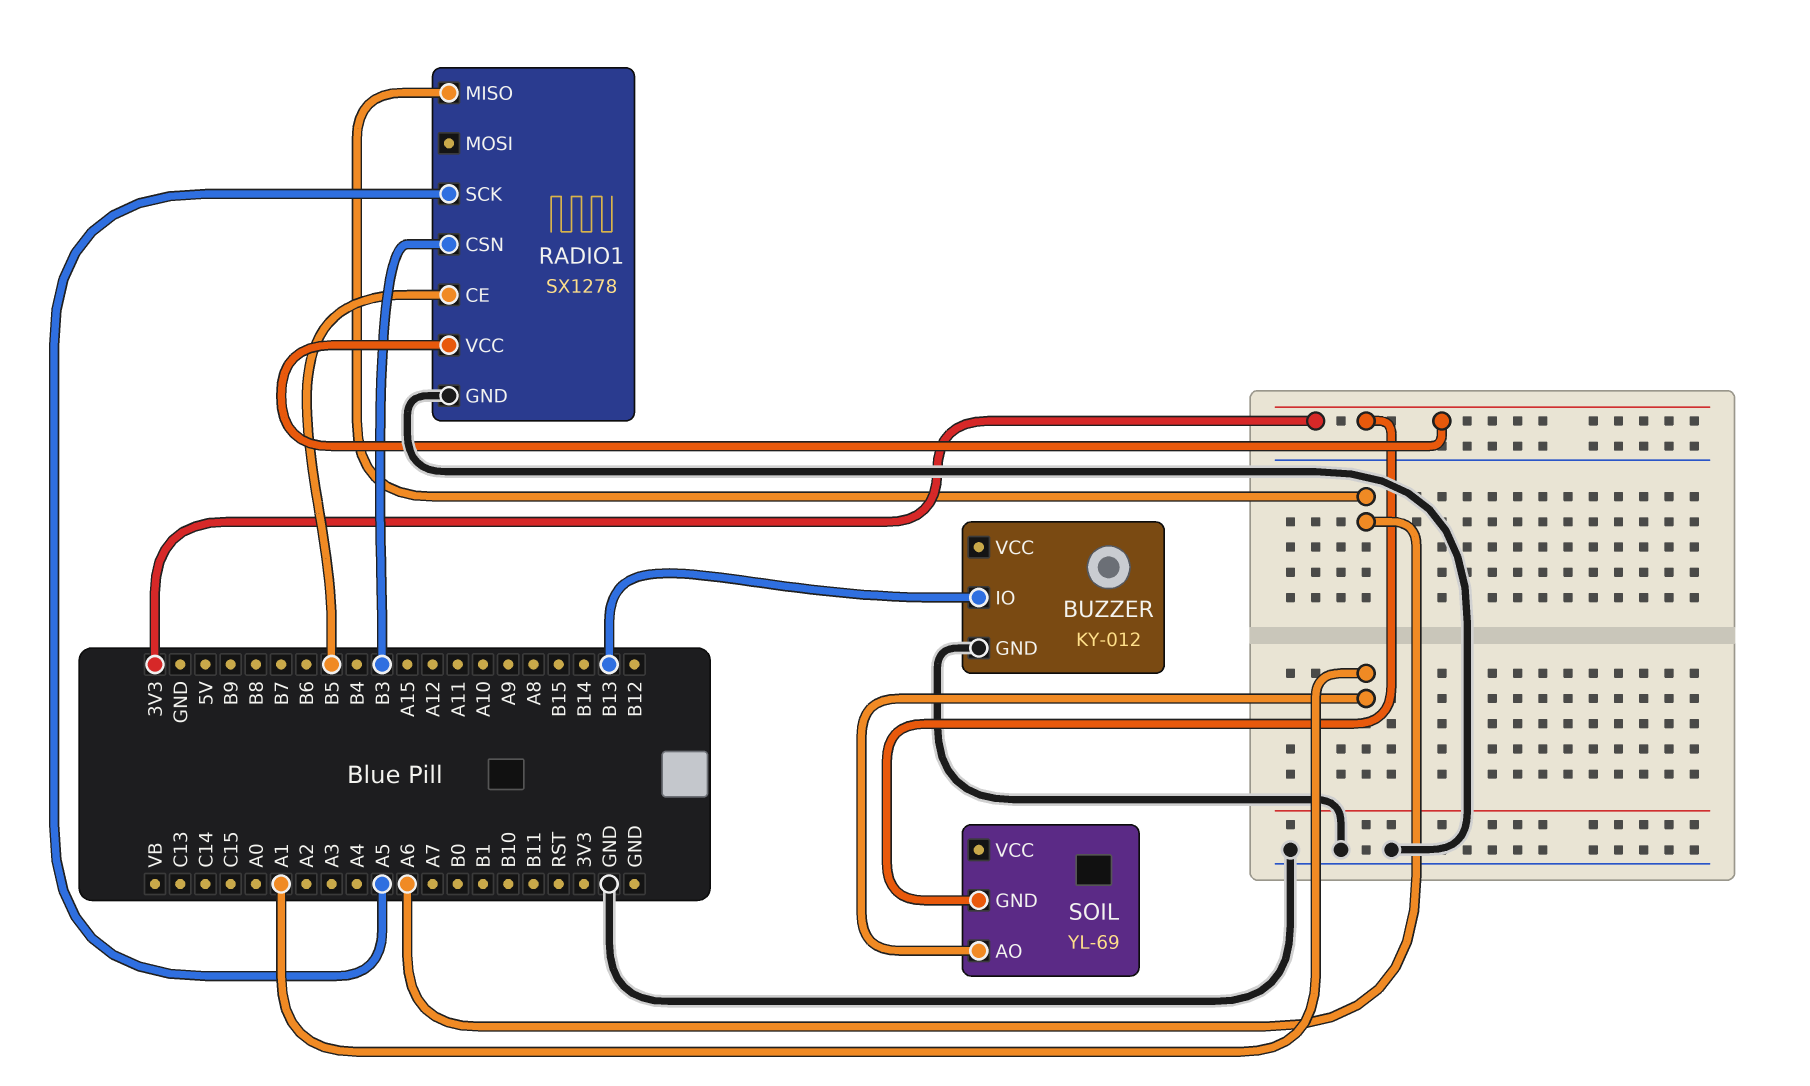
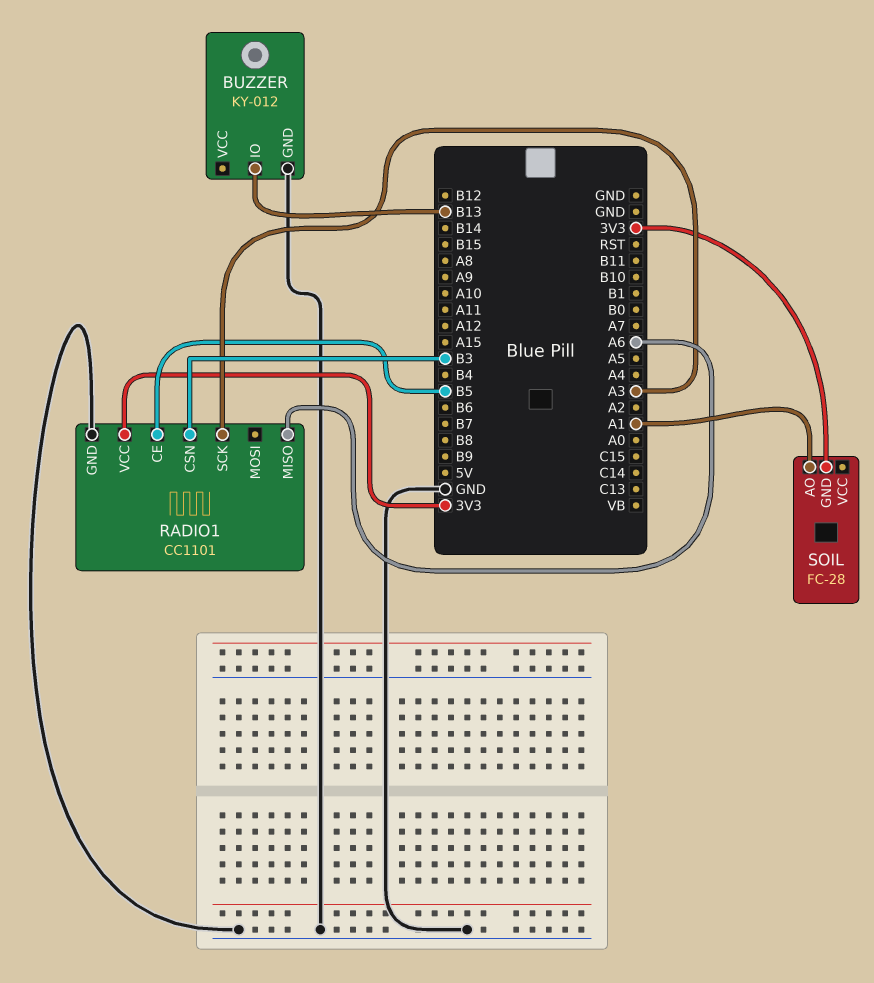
RADIO1: SX1278 -> CC1101
RADIO1 pin SCK: A5 -> A3
SOIL: YL-69 -> FC-28

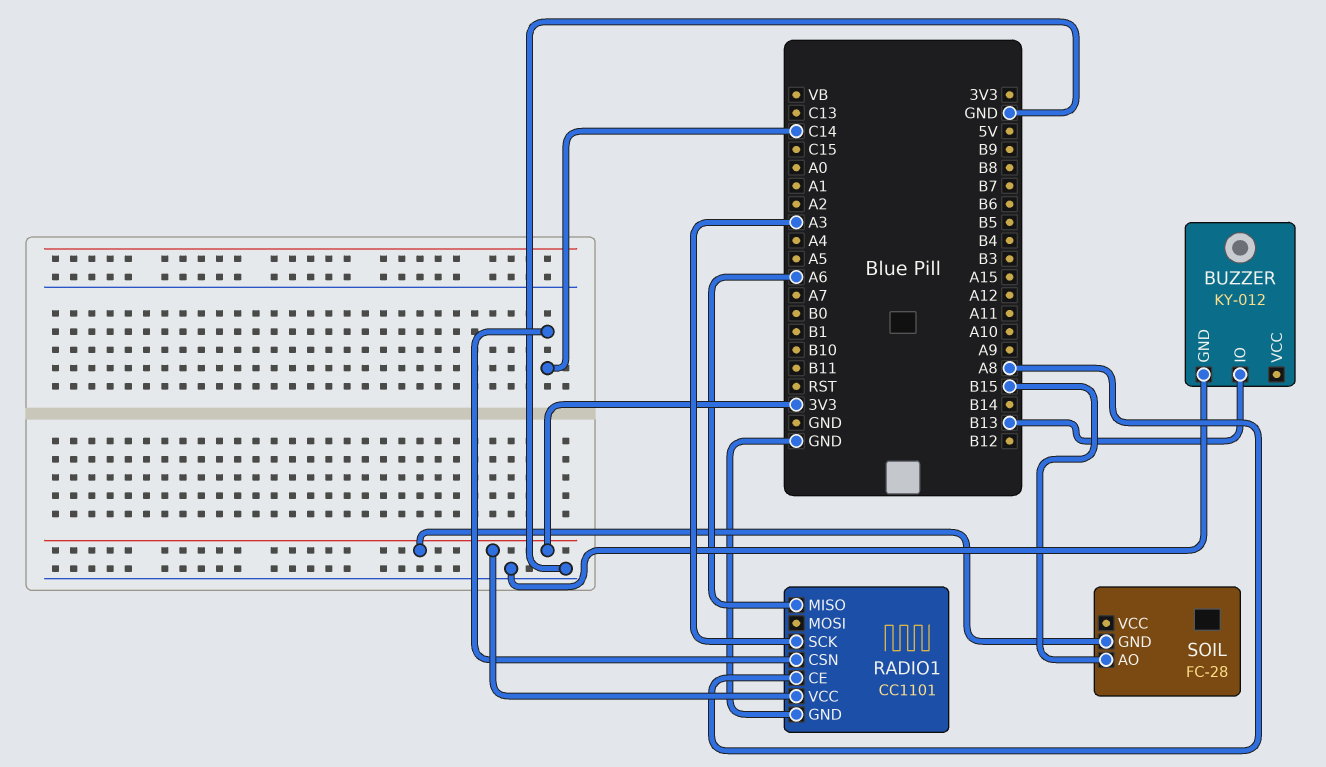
RADIO1 pin CE: B5 -> A8
RADIO1 pin CSN: B3 -> C14
SOIL pin AO: A1 -> B15

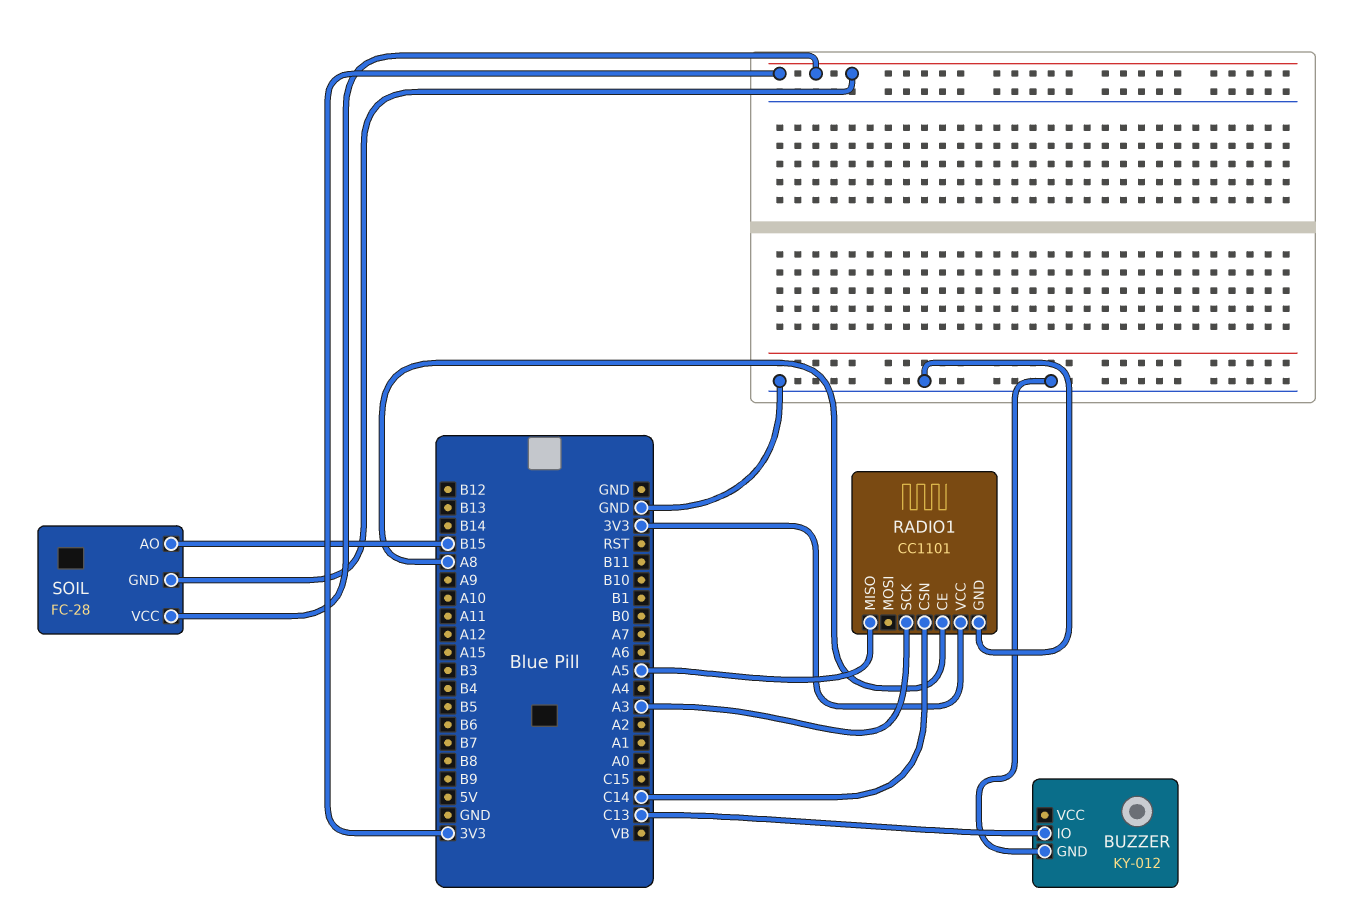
BUZZER pin IO: B13 -> C13
RADIO1 pin MISO: A6 -> A5
SOIL pin VCC: none -> 3V3

